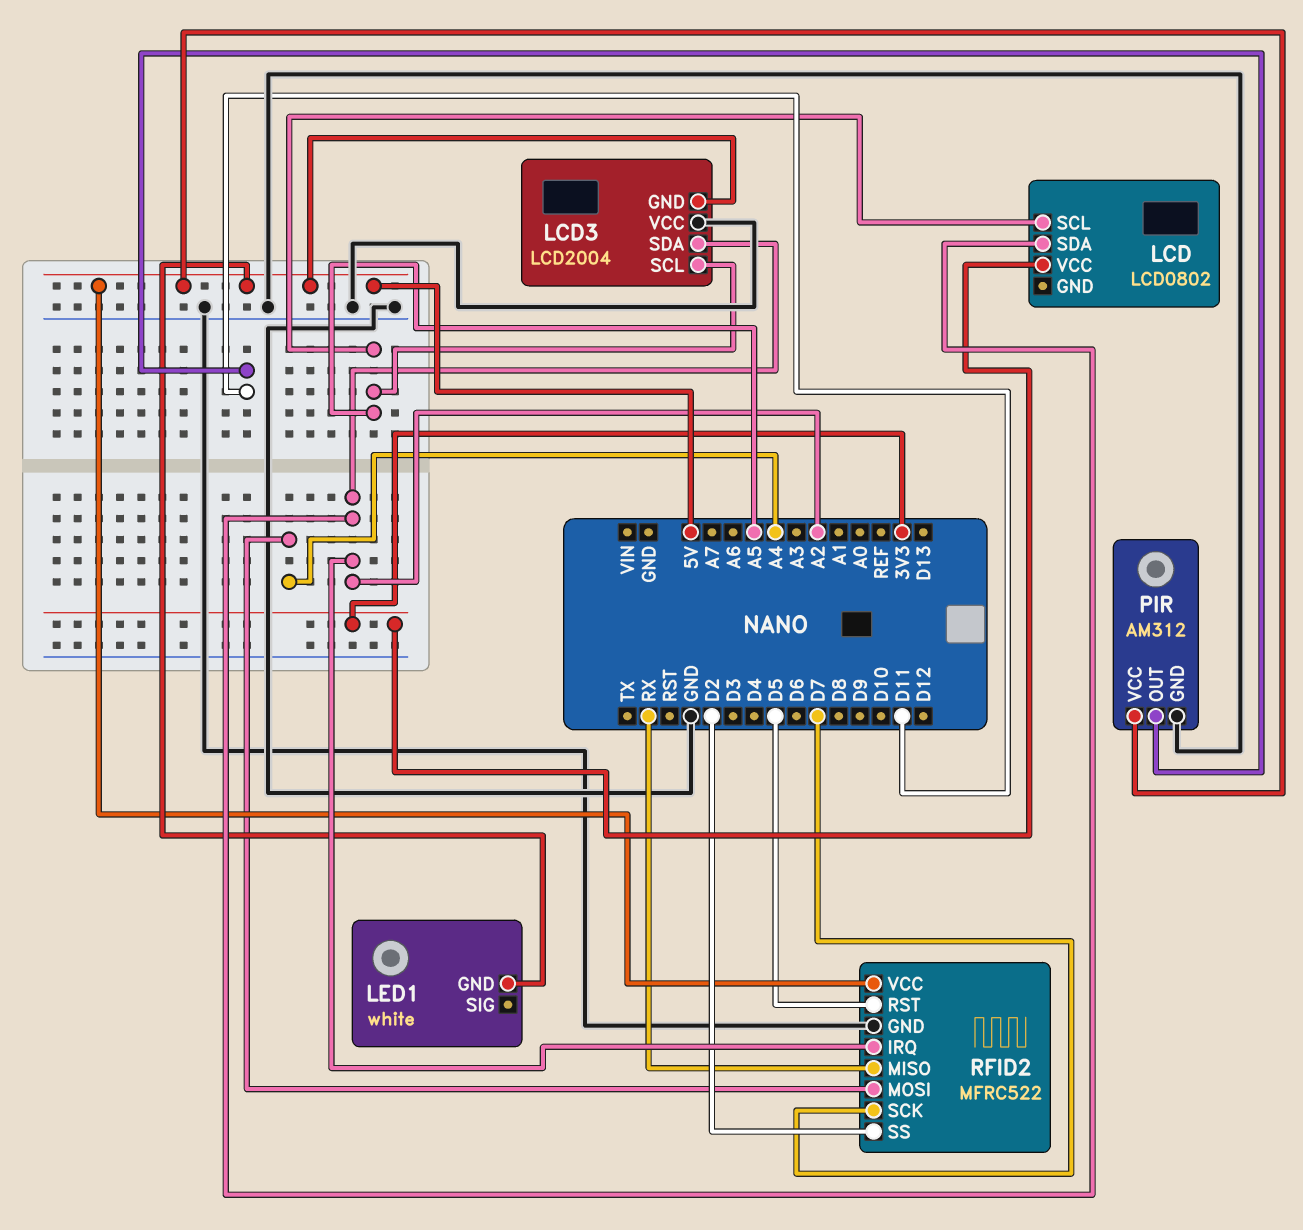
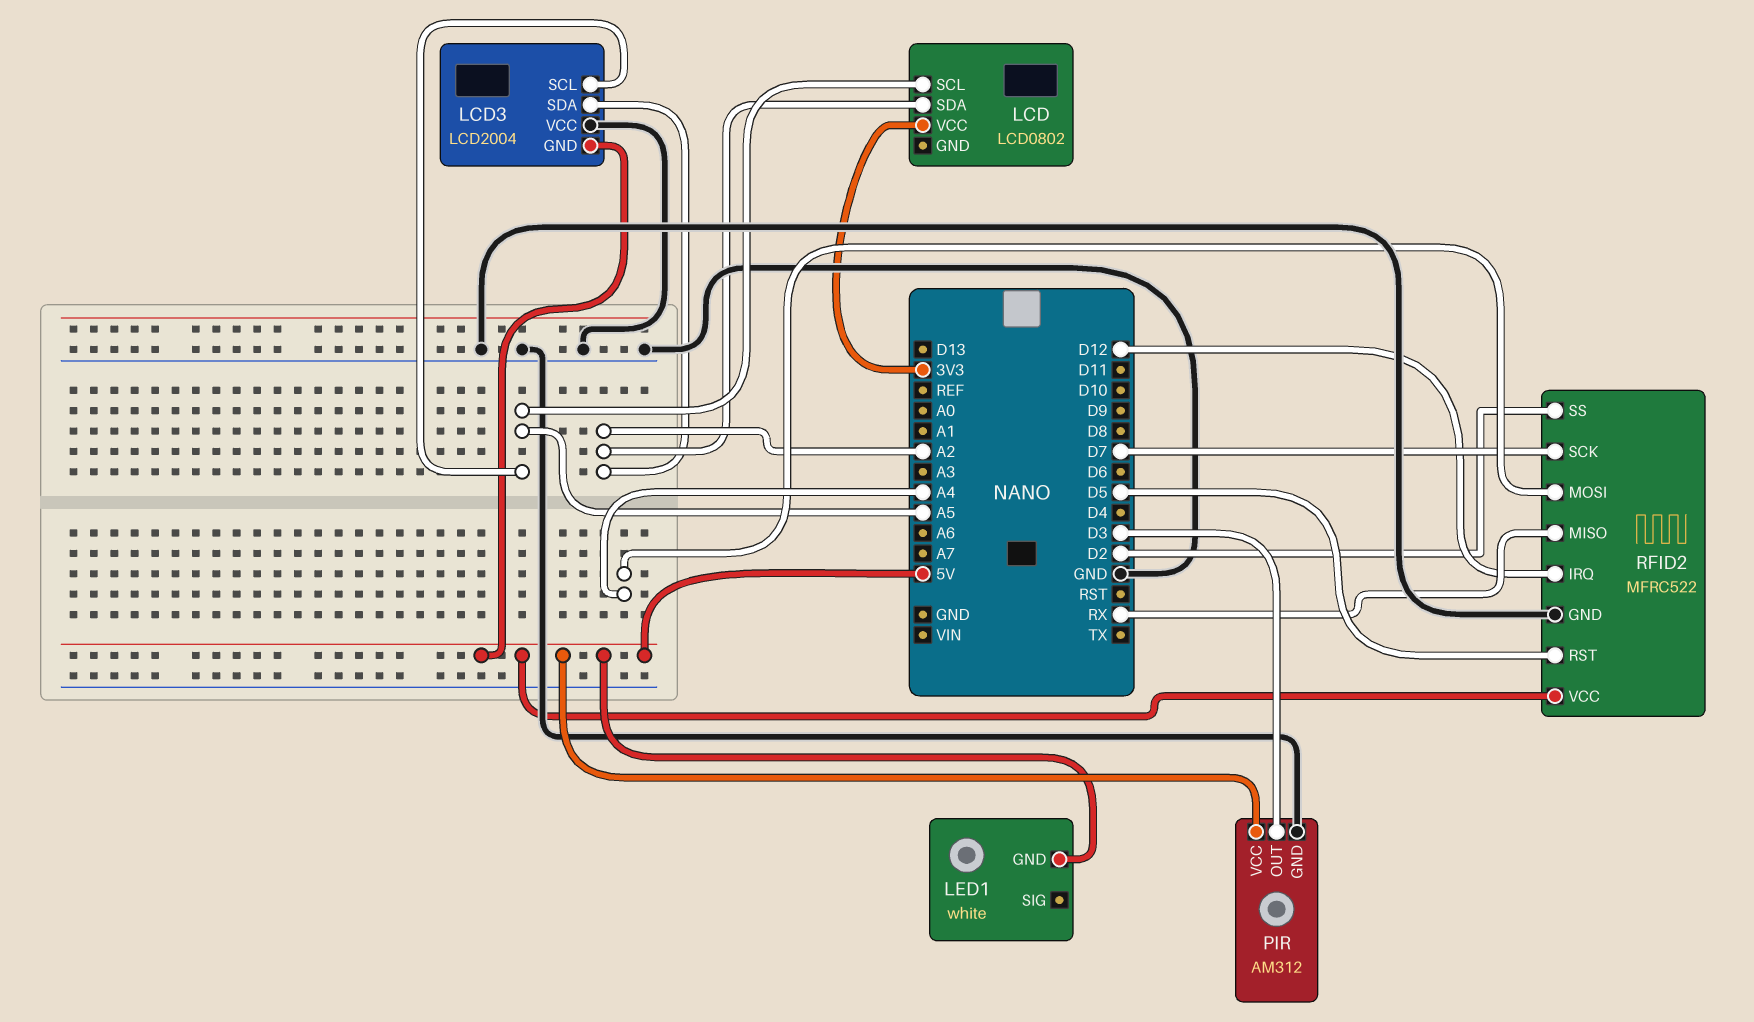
PIR pin OUT: D11 -> D3
RFID2 pin IRQ: A2 -> D12

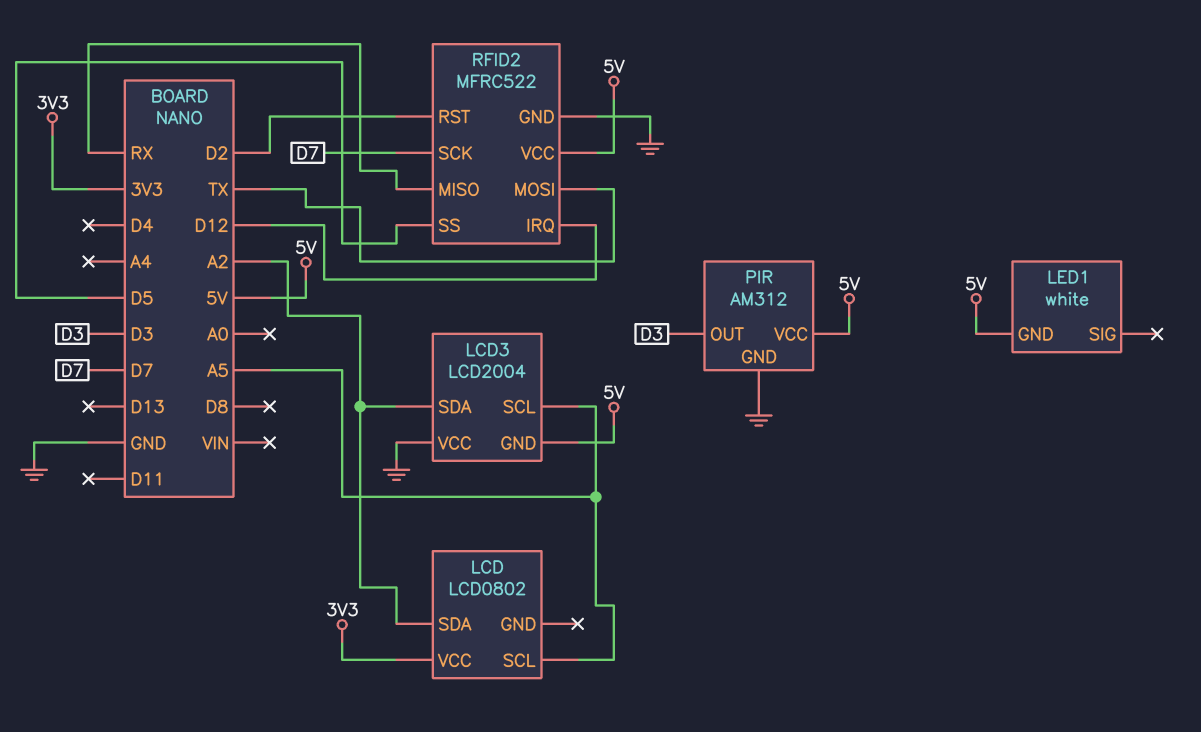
RFID2 pin MOSI: A4 -> TX
RFID2 pin RST: D5 -> D2
RFID2 pin SS: D2 -> D5

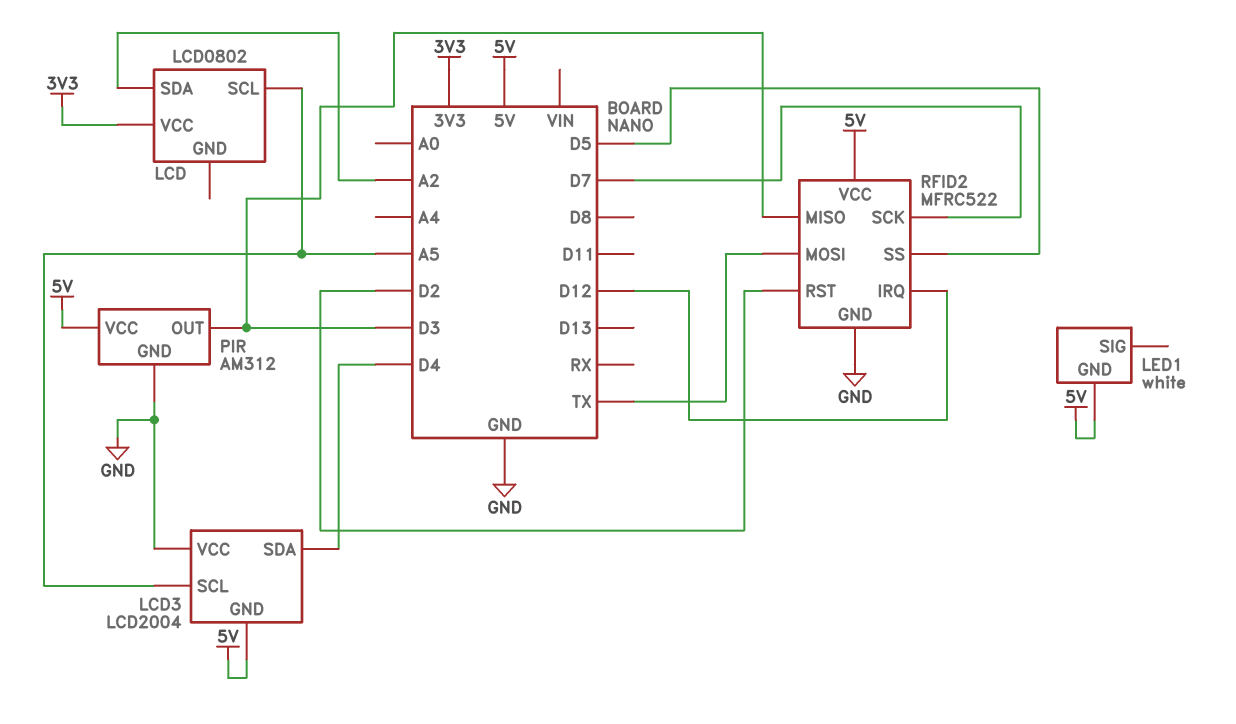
LCD3 pin SDA: A2 -> D4
RFID2 pin MISO: RX -> D3

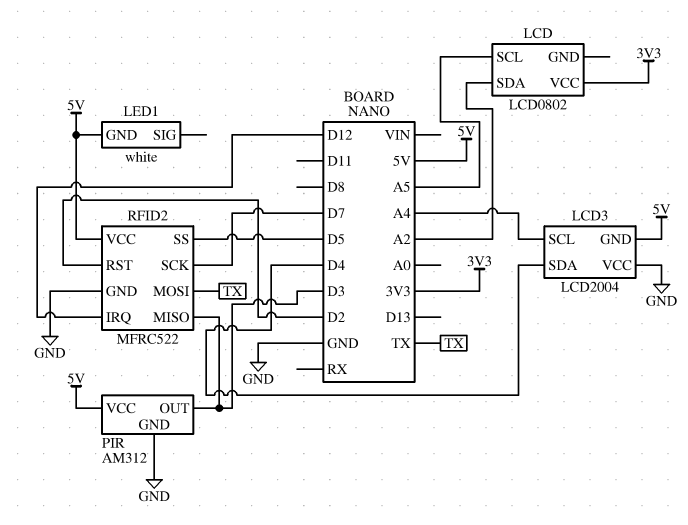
LCD3 pin SCL: A5 -> A4

